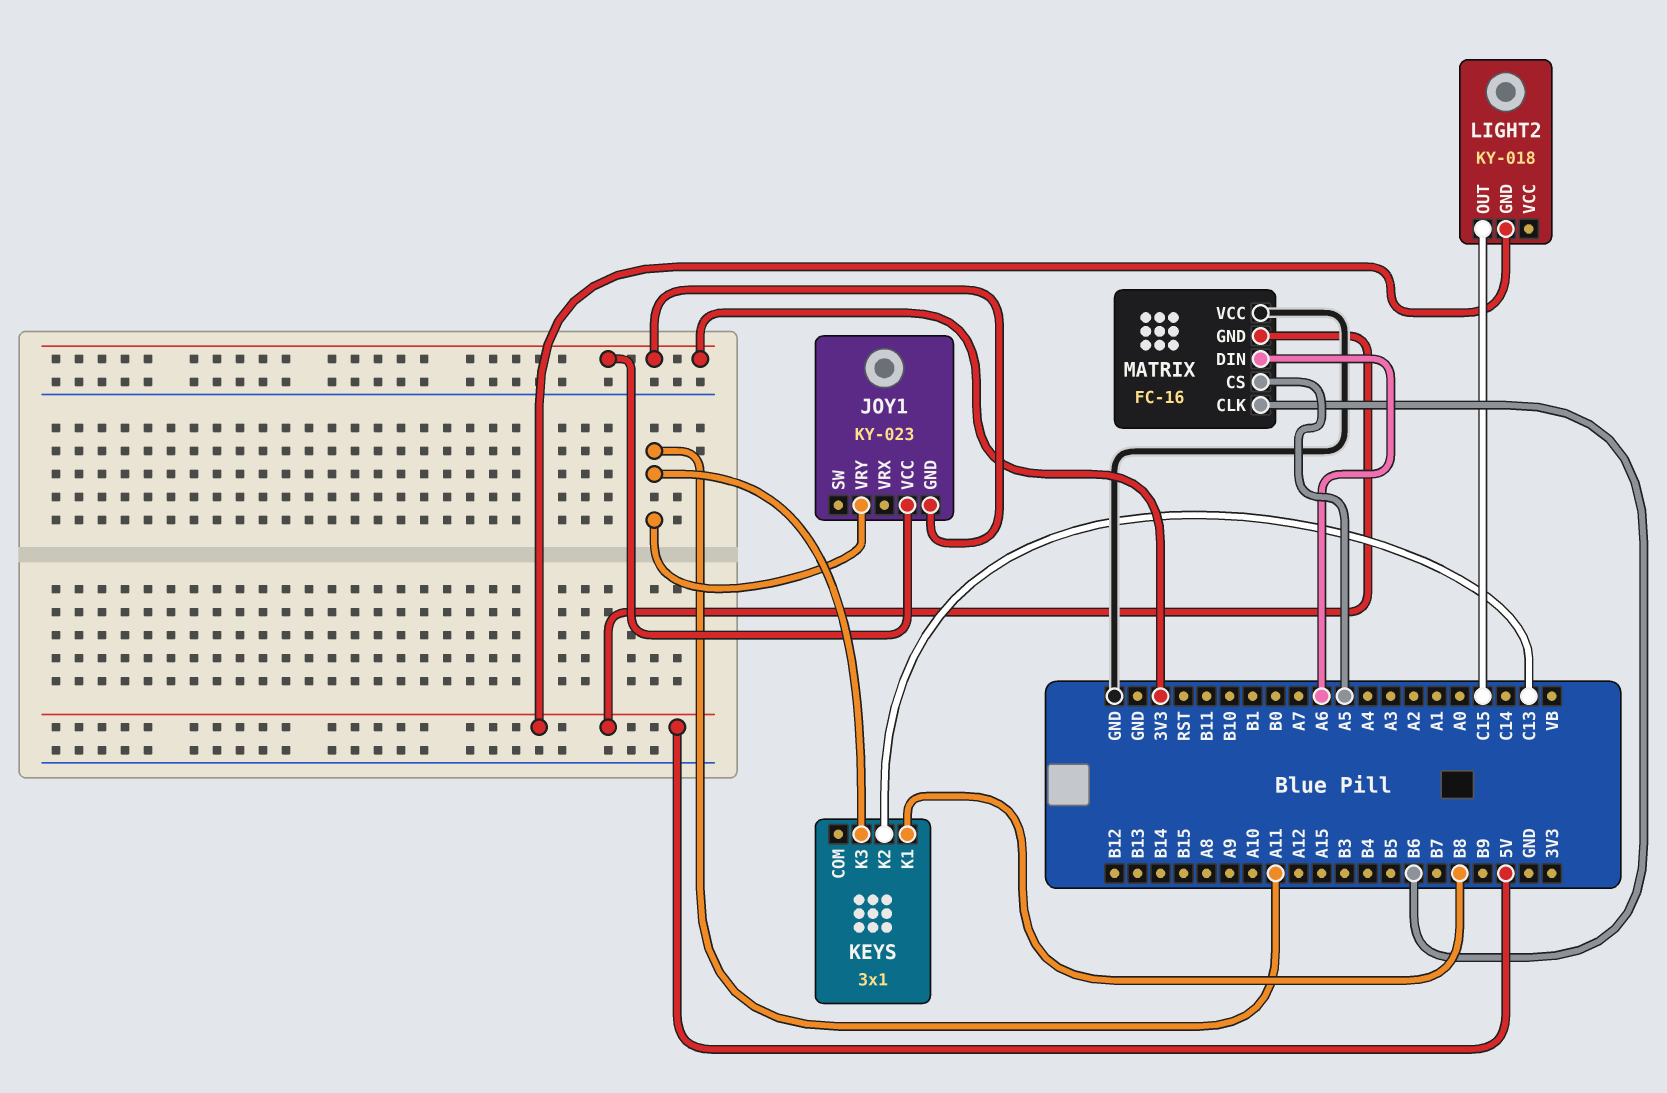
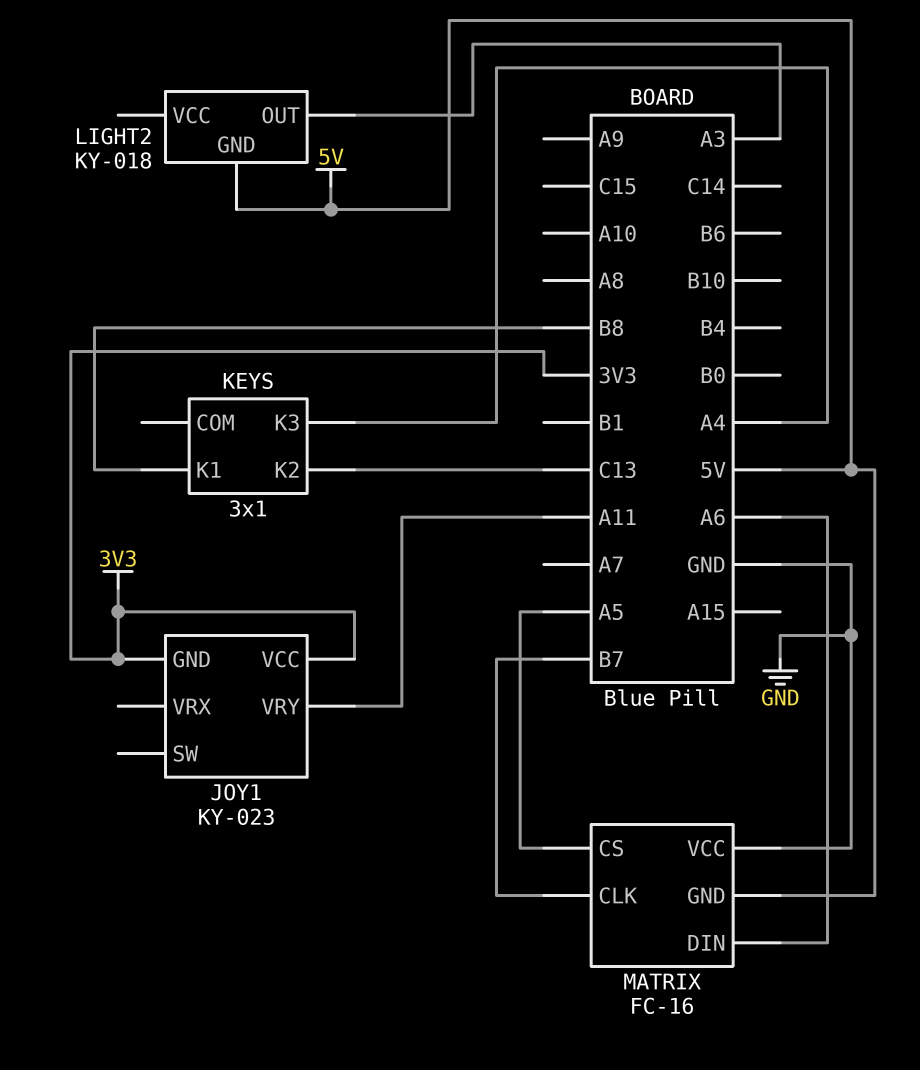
KEYS pin K3: A11 -> A4
LIGHT2 pin OUT: C15 -> A3
MATRIX pin CLK: B6 -> B7

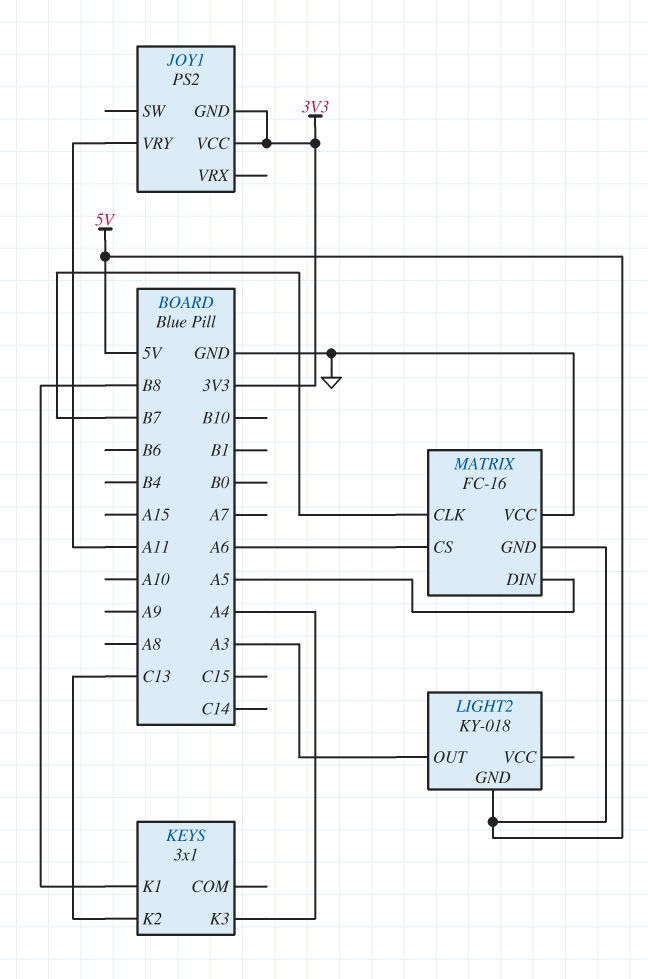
JOY1: KY-023 -> PS2
MATRIX pin CS: A5 -> A6
MATRIX pin DIN: A6 -> A5

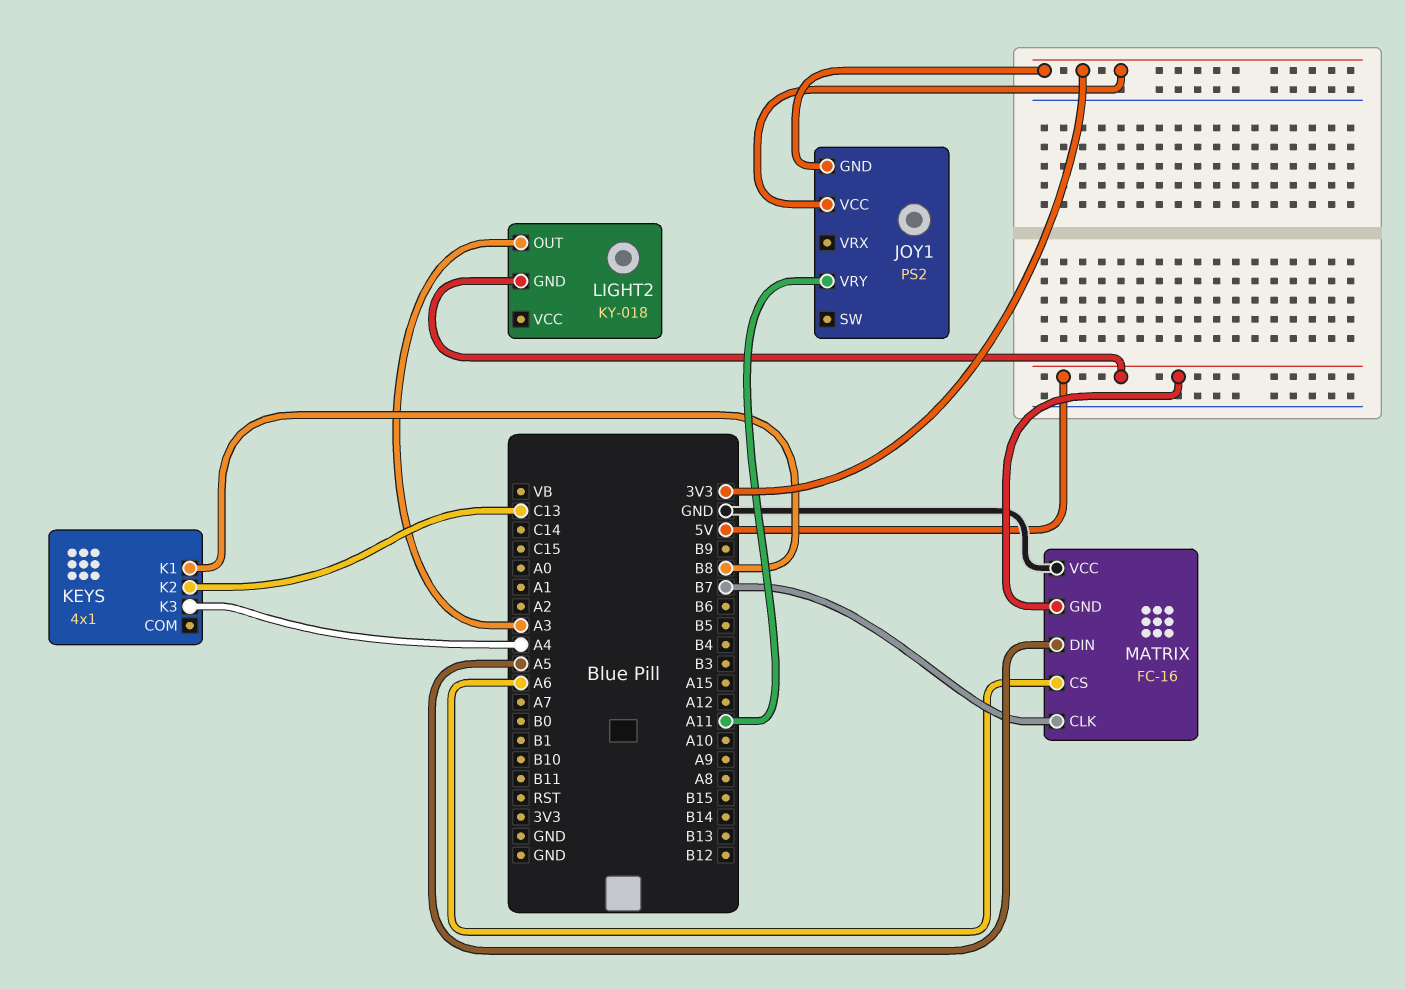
KEYS: 3x1 -> 4x1

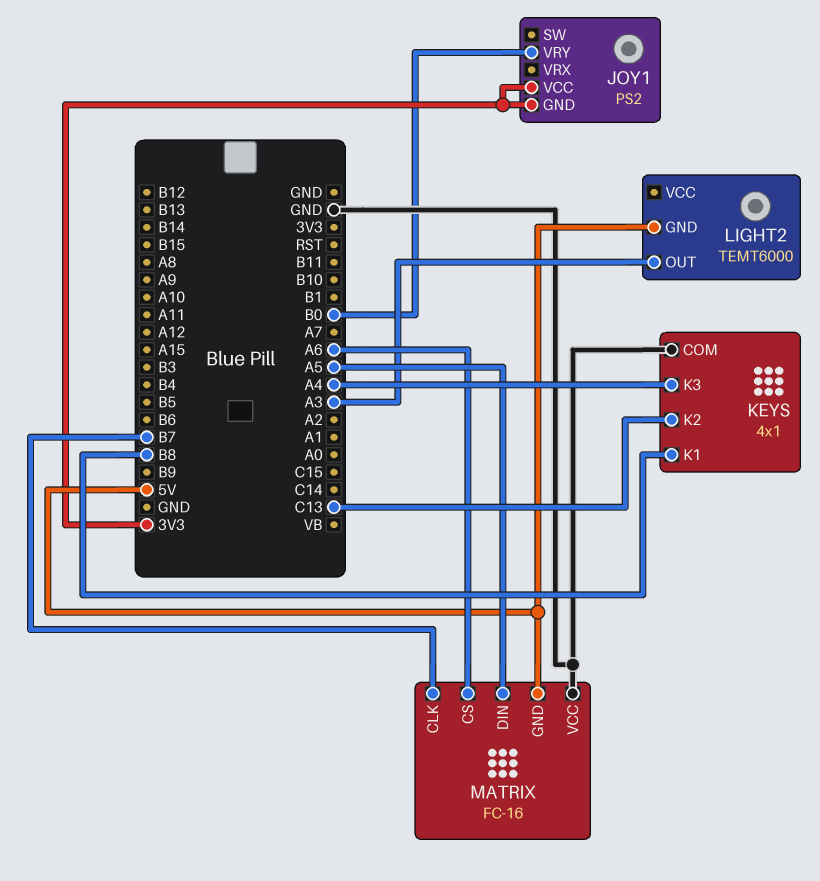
JOY1 pin VRY: A11 -> B0
KEYS pin COM: none -> GND
LIGHT2: KY-018 -> TEMT6000

